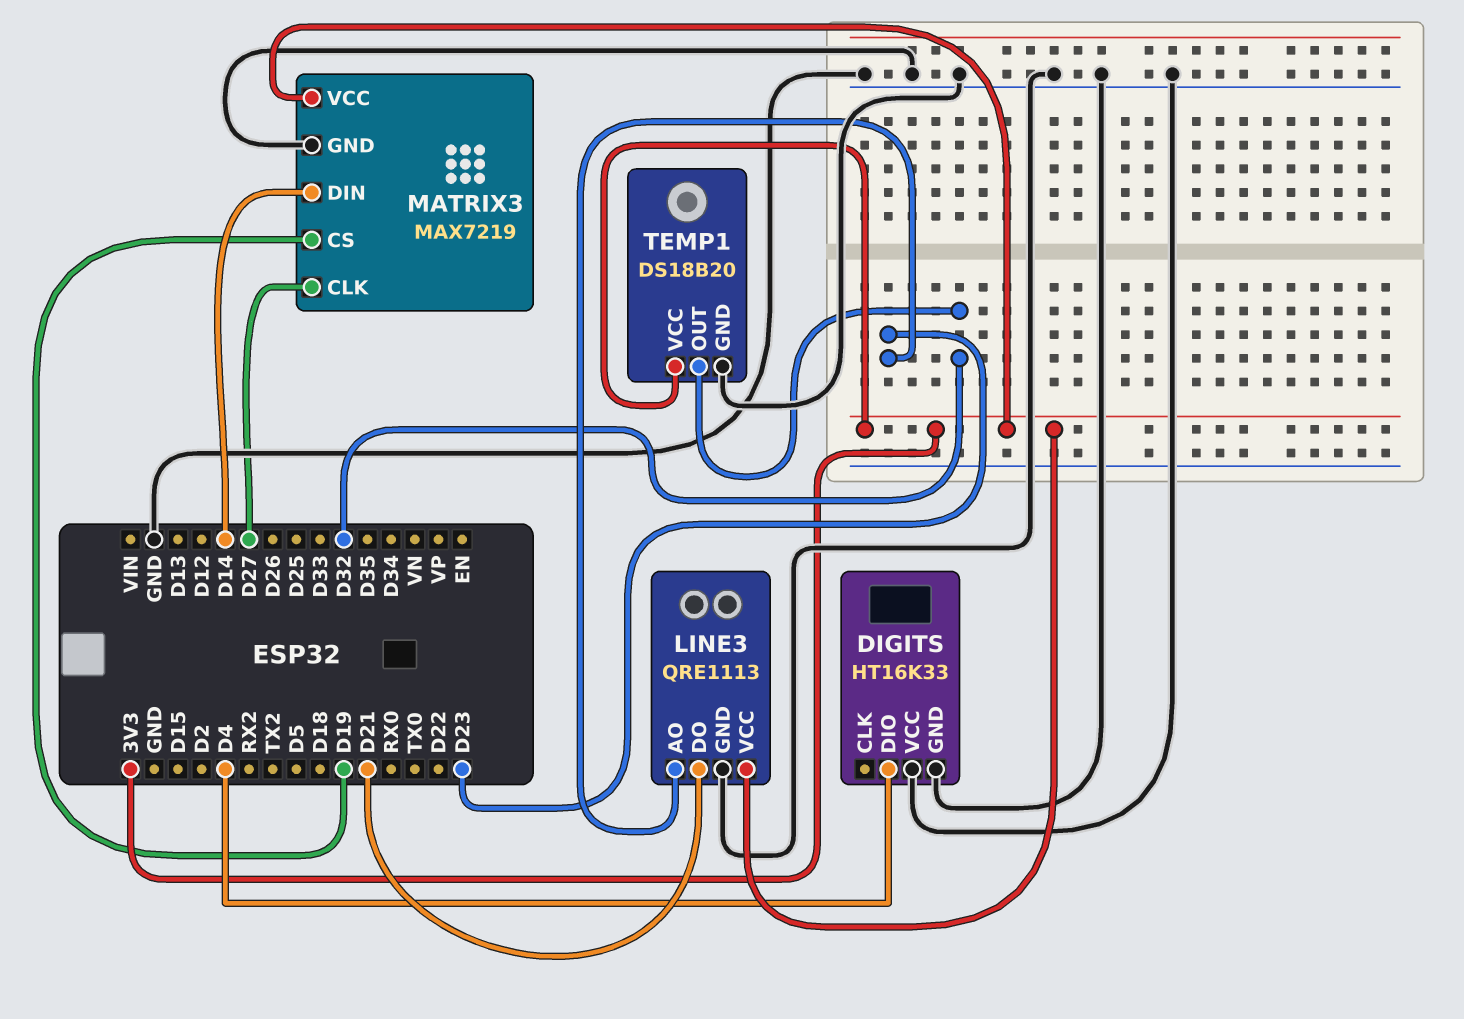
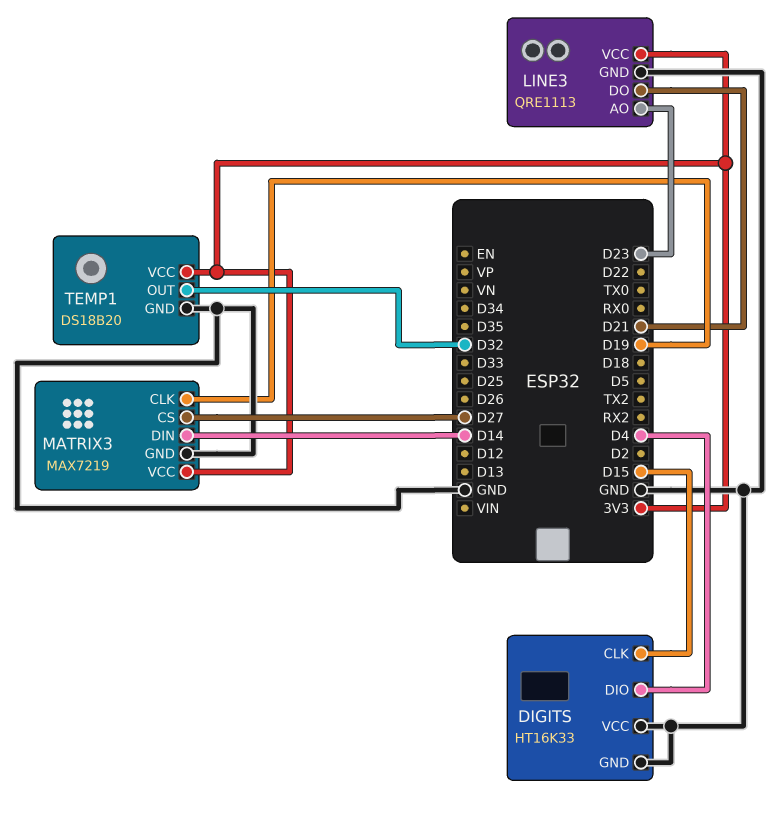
DIGITS pin CLK: none -> D15
MATRIX3 pin CLK: D27 -> D19
MATRIX3 pin CS: D19 -> D27

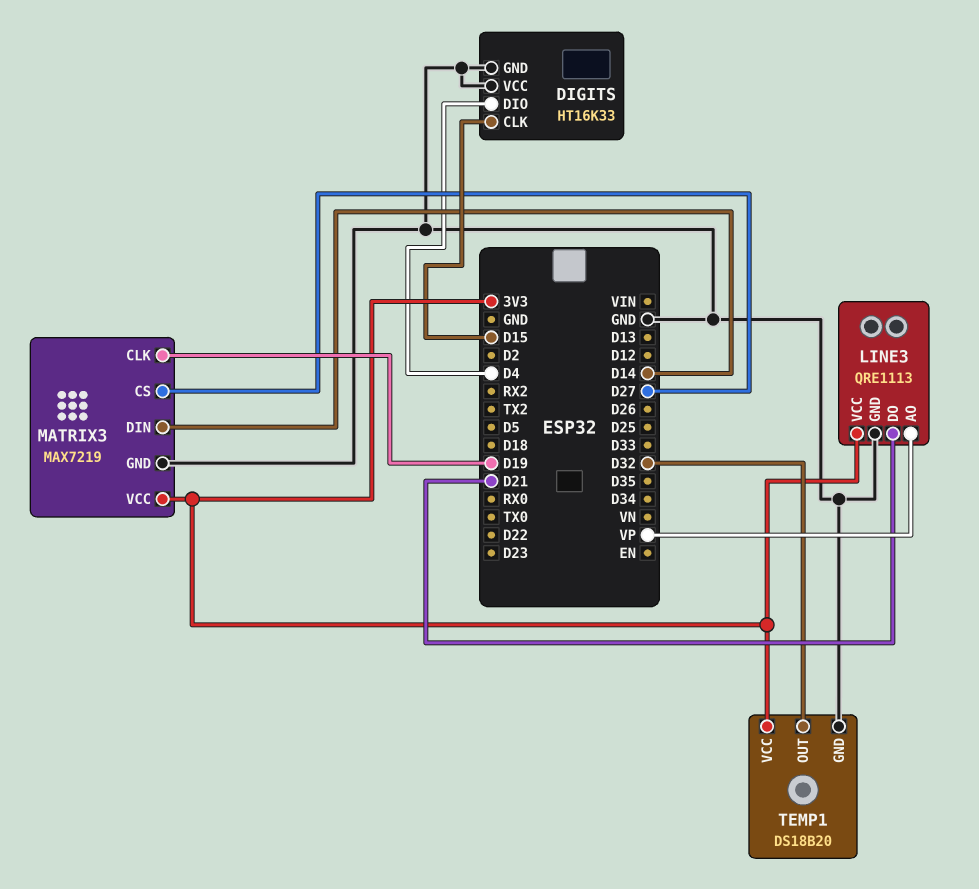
LINE3 pin AO: D23 -> VP

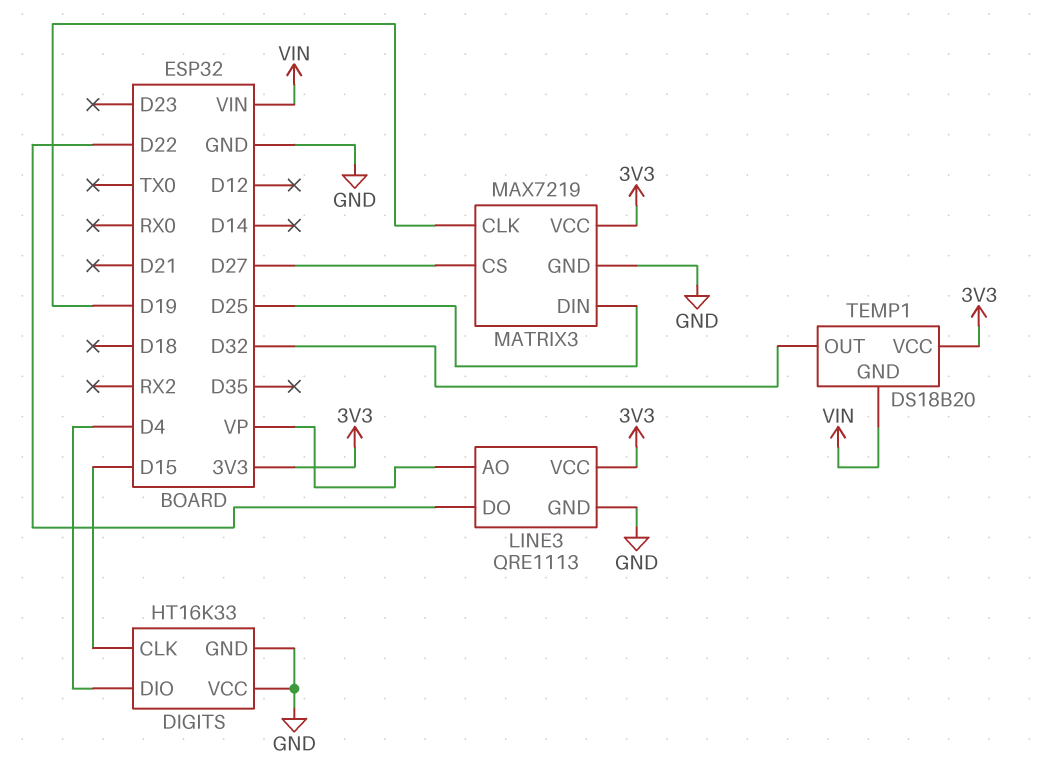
LINE3 pin DO: D21 -> D22
MATRIX3 pin DIN: D14 -> D25
TEMP1 pin GND: GND -> VIN

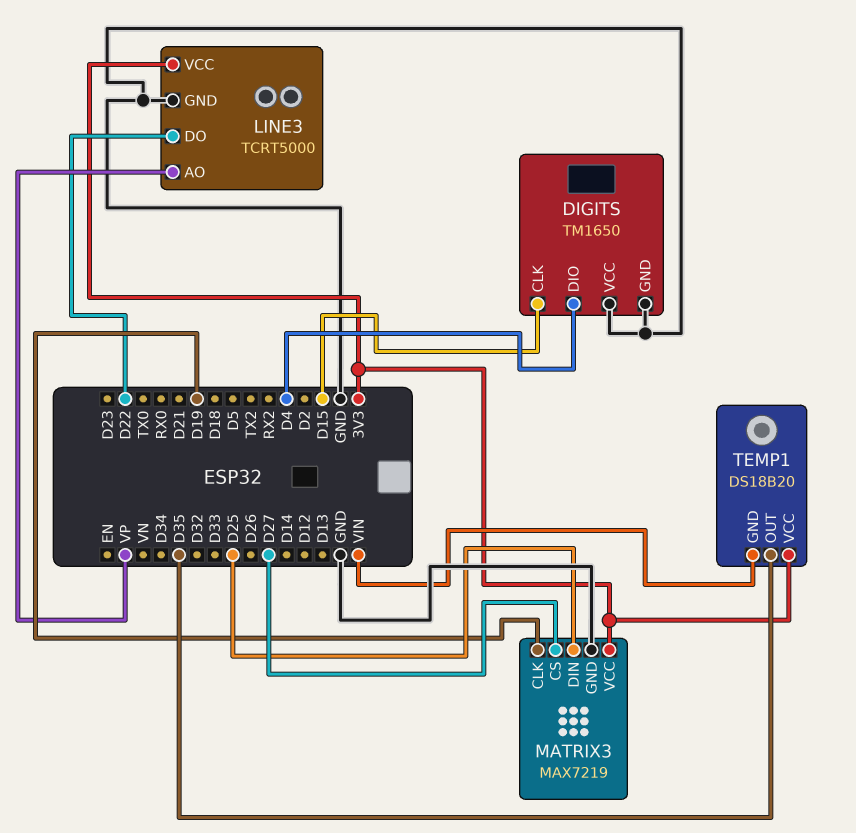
DIGITS: HT16K33 -> TM1650
LINE3: QRE1113 -> TCRT5000
TEMP1 pin OUT: D32 -> D35

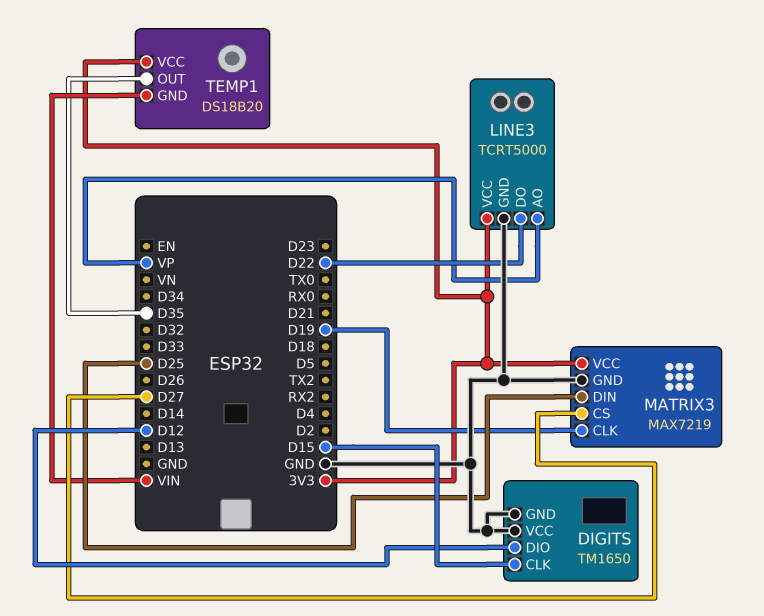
DIGITS pin DIO: D4 -> D12

